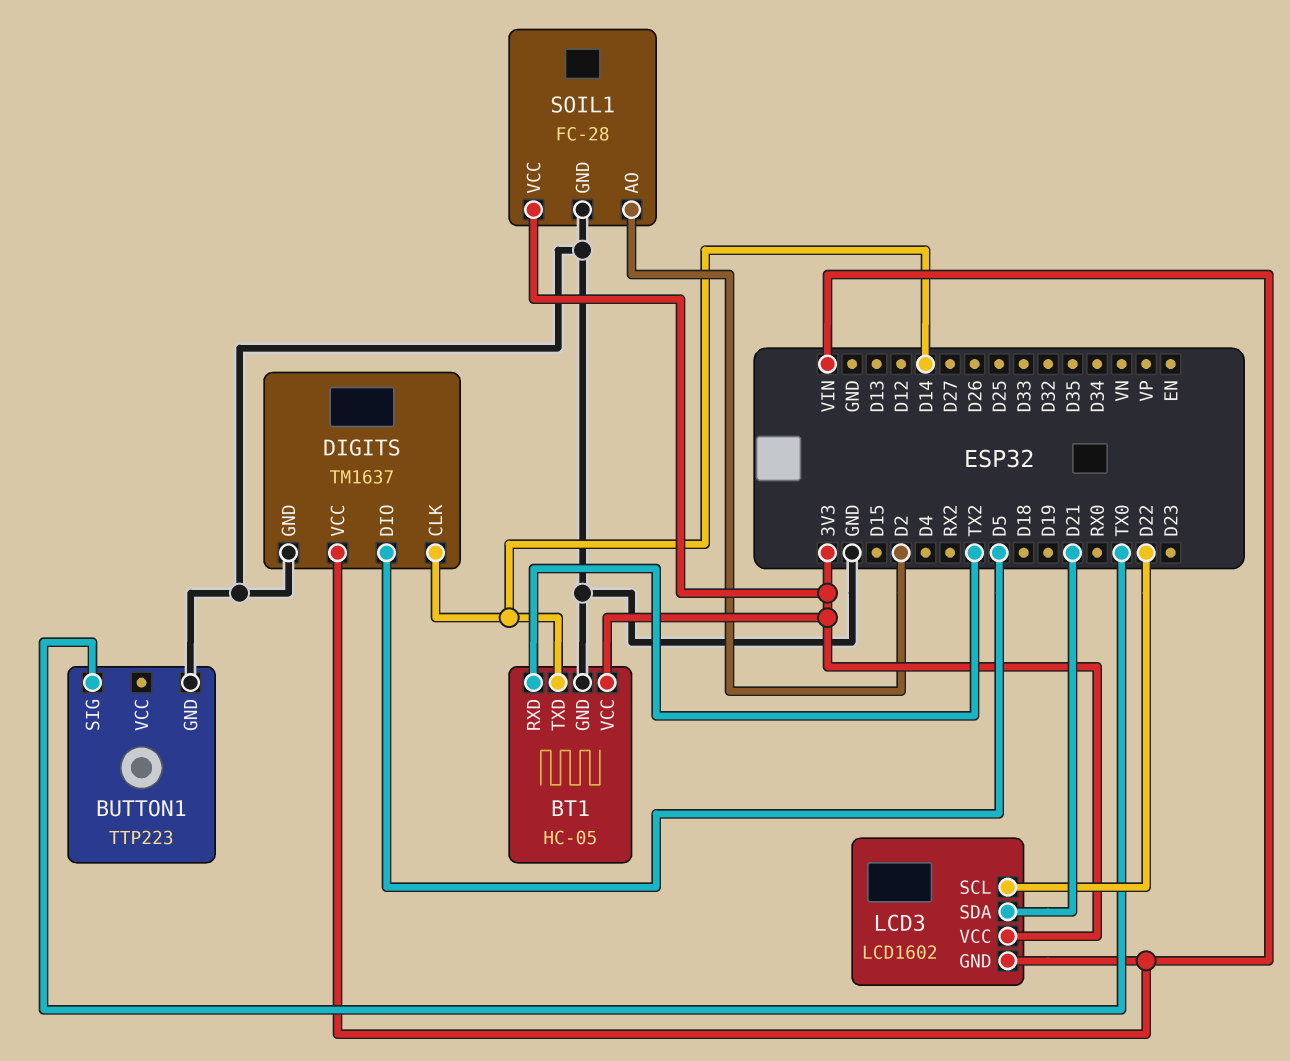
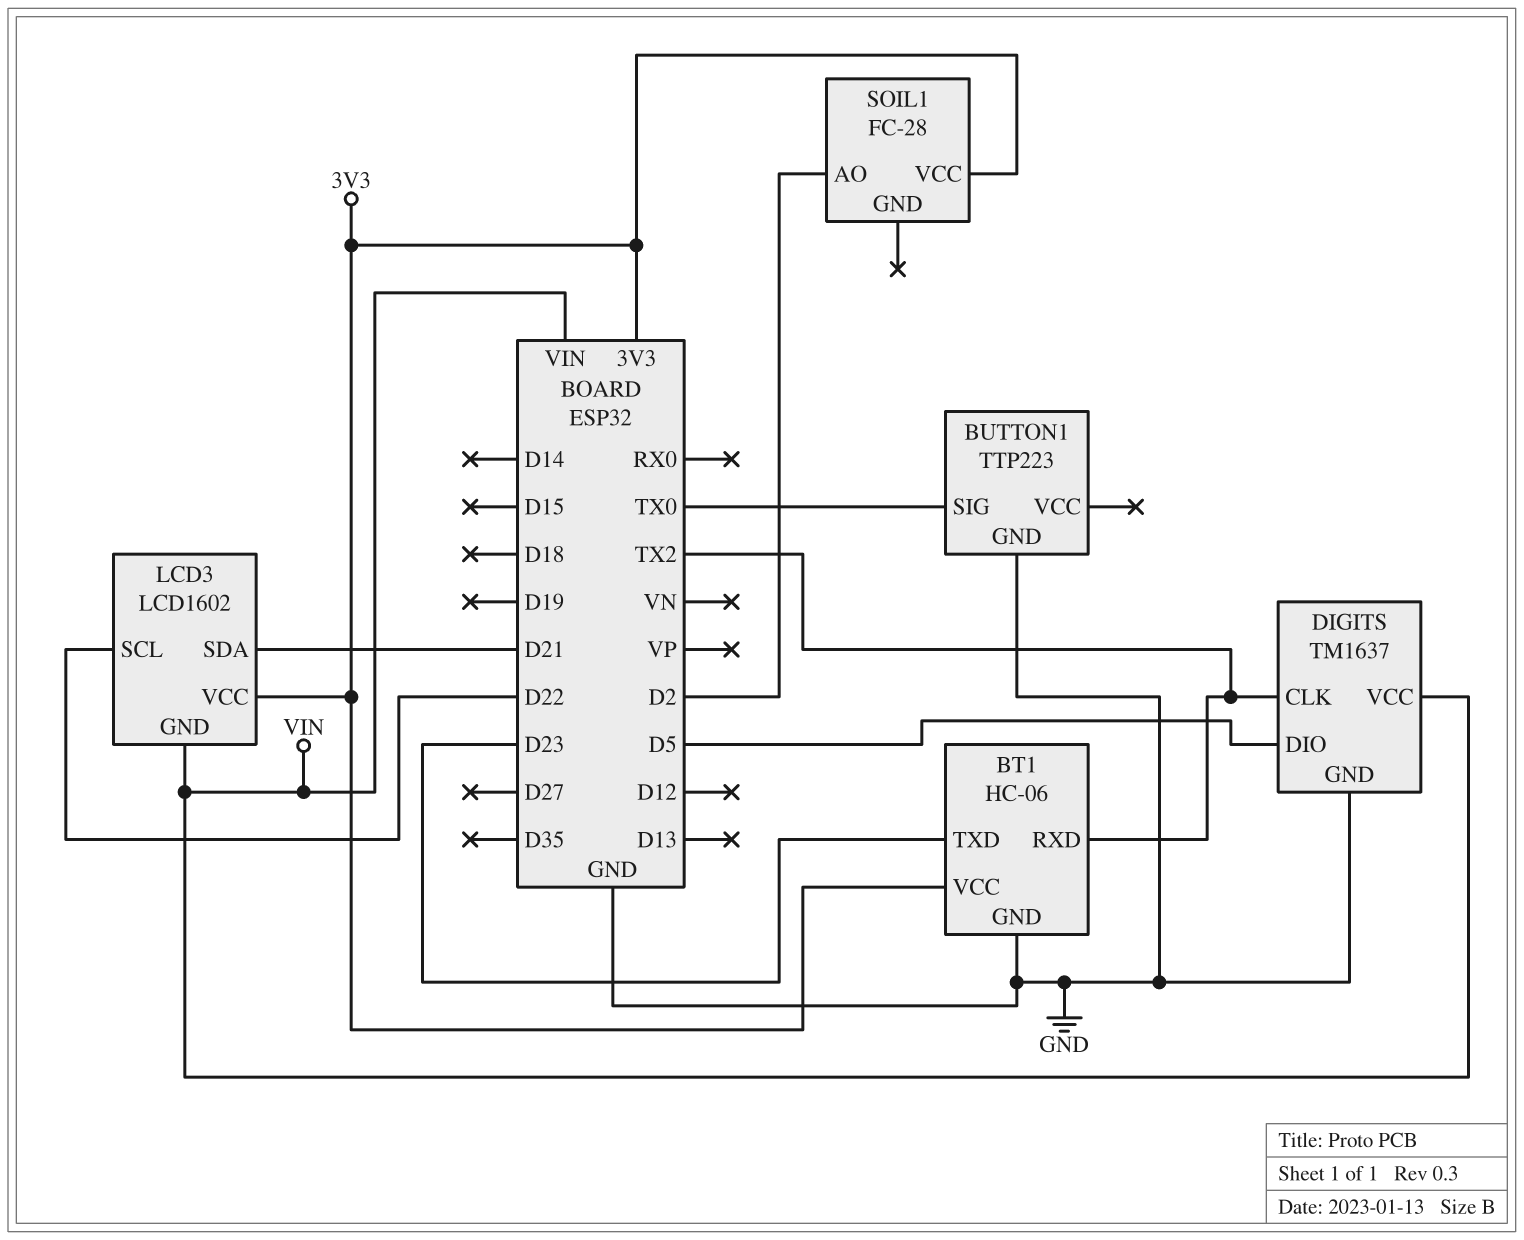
BT1: HC-05 -> HC-06
BT1 pin TXD: D14 -> D23
DIGITS pin CLK: D14 -> TX2
SOIL1 pin GND: GND -> none

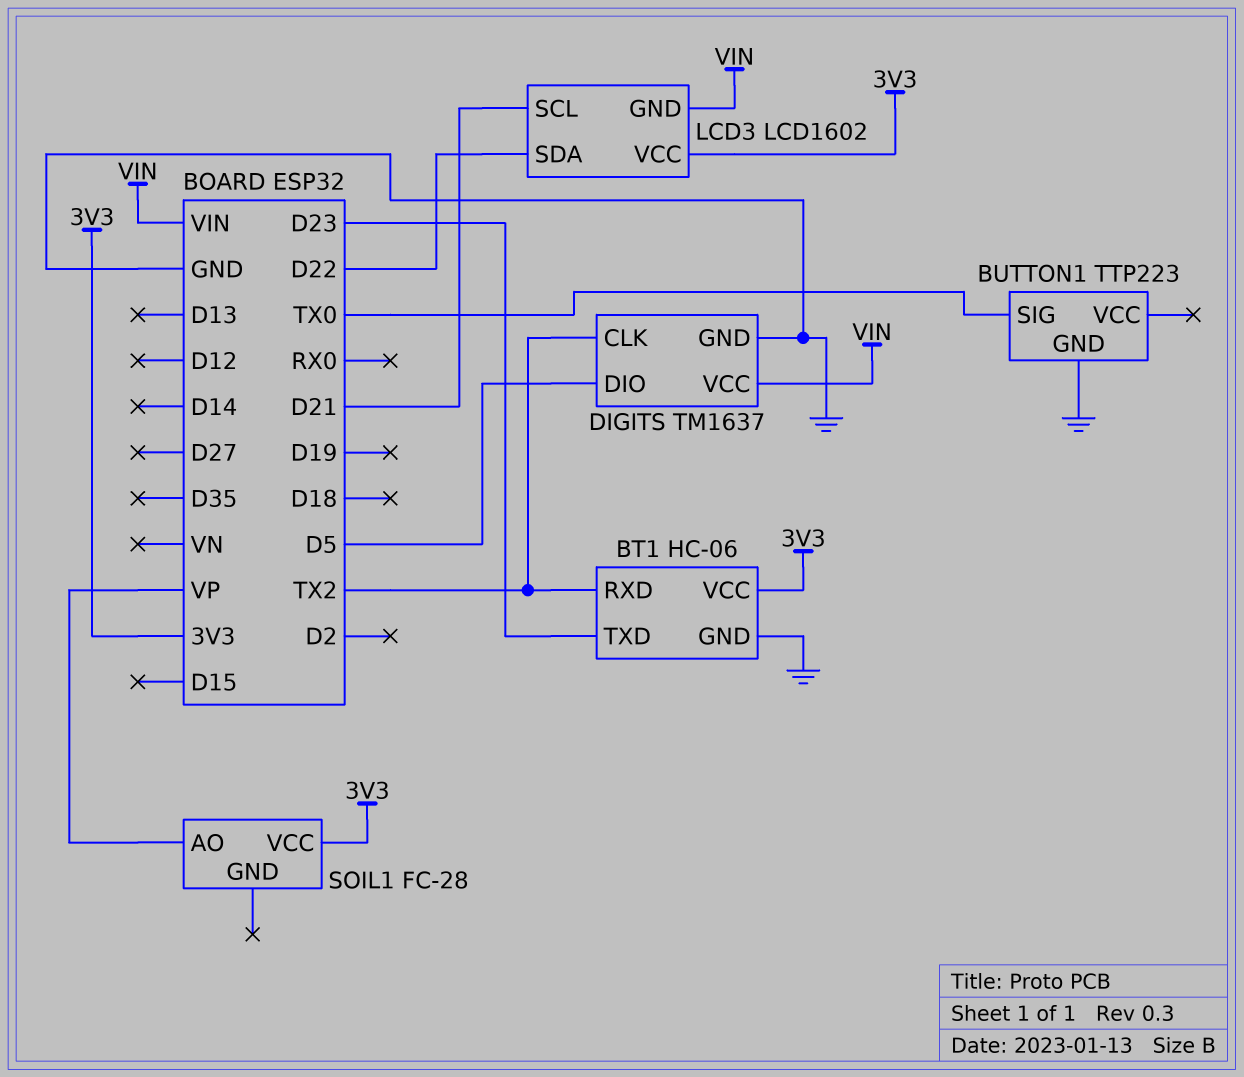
LCD3 pin SCL: D22 -> D21
LCD3 pin SDA: D21 -> D22
SOIL1 pin AO: D2 -> VP

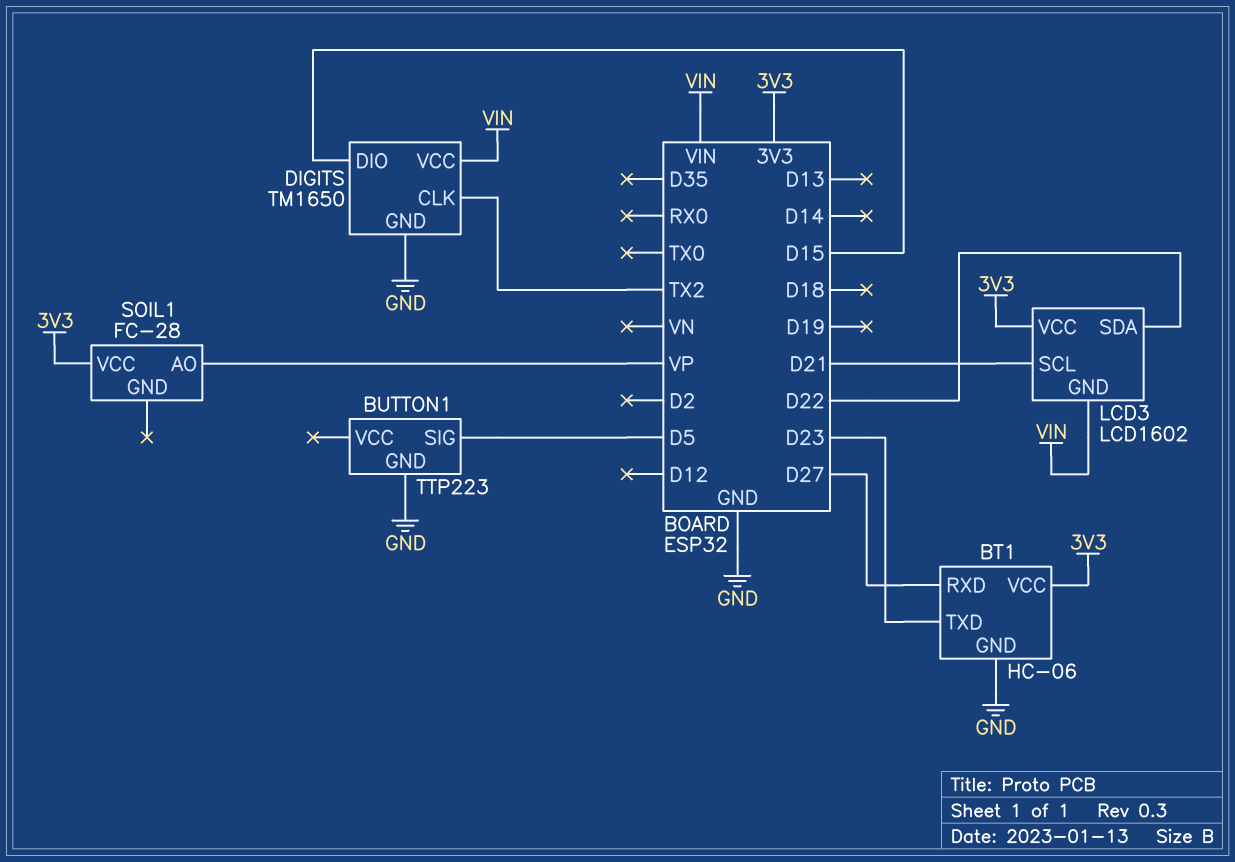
BT1 pin RXD: TX2 -> D27
BUTTON1 pin SIG: TX0 -> D5
DIGITS: TM1637 -> TM1650
DIGITS pin DIO: D5 -> D15

